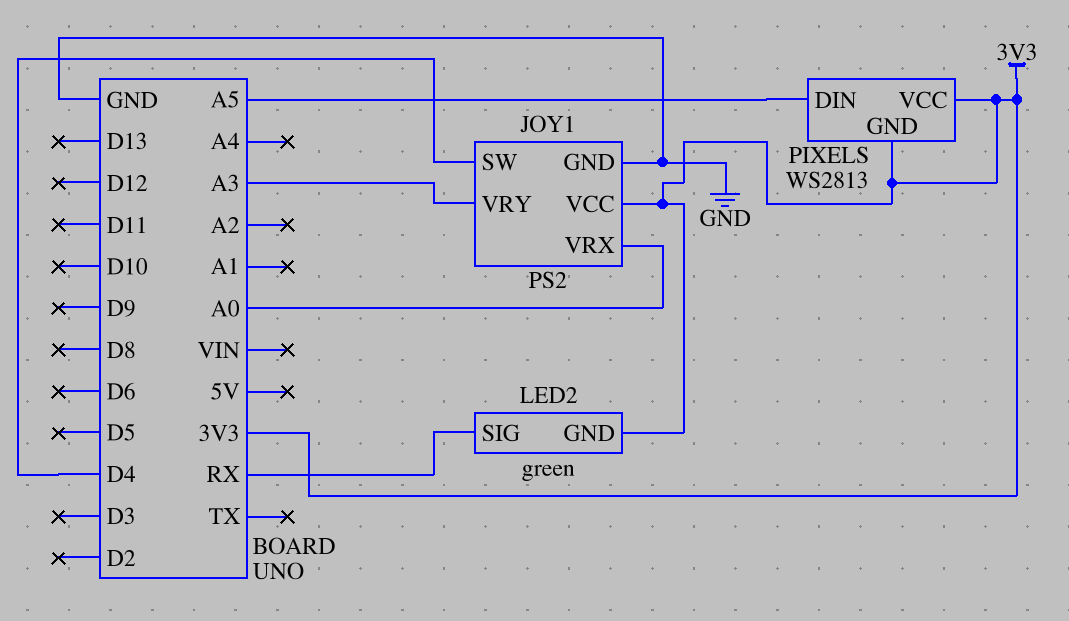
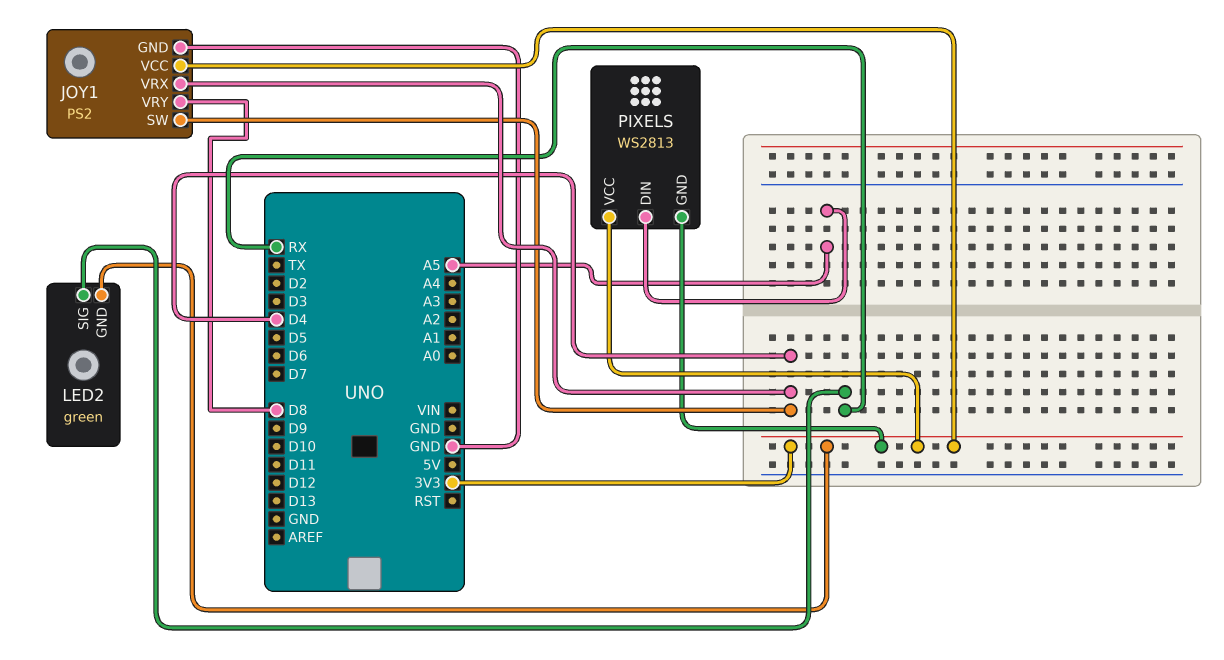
JOY1 pin VRX: A0 -> D4
JOY1 pin VRY: A3 -> D8

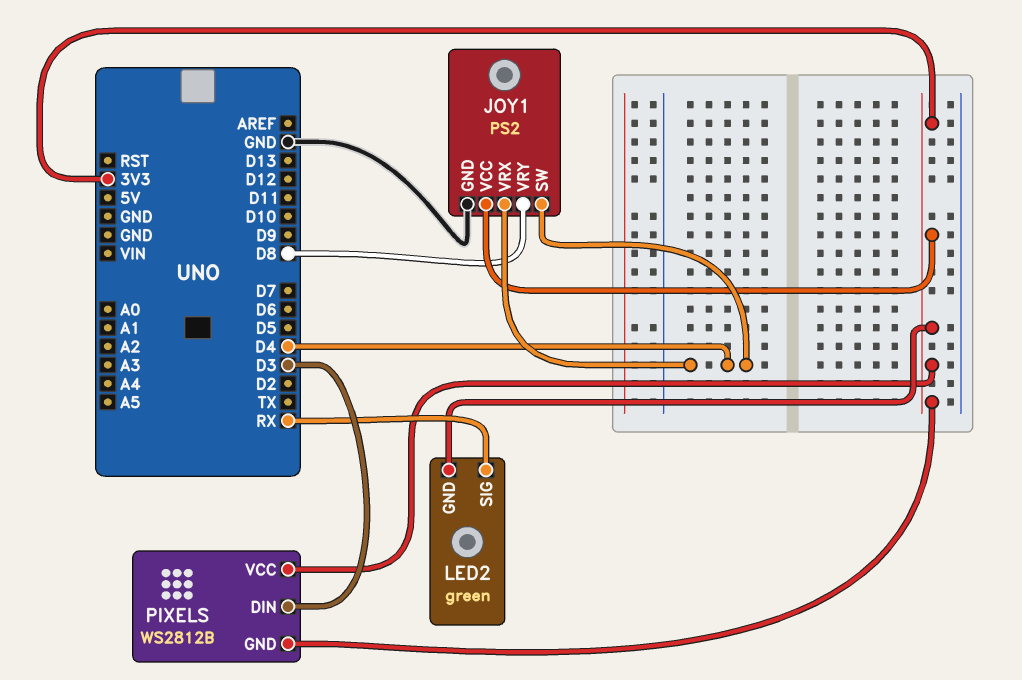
PIXELS: WS2813 -> WS2812B
PIXELS pin DIN: A5 -> D3

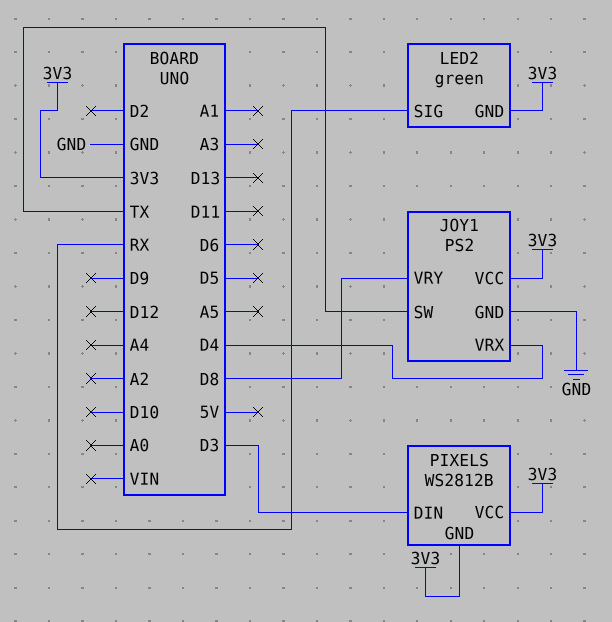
JOY1 pin SW: D4 -> TX

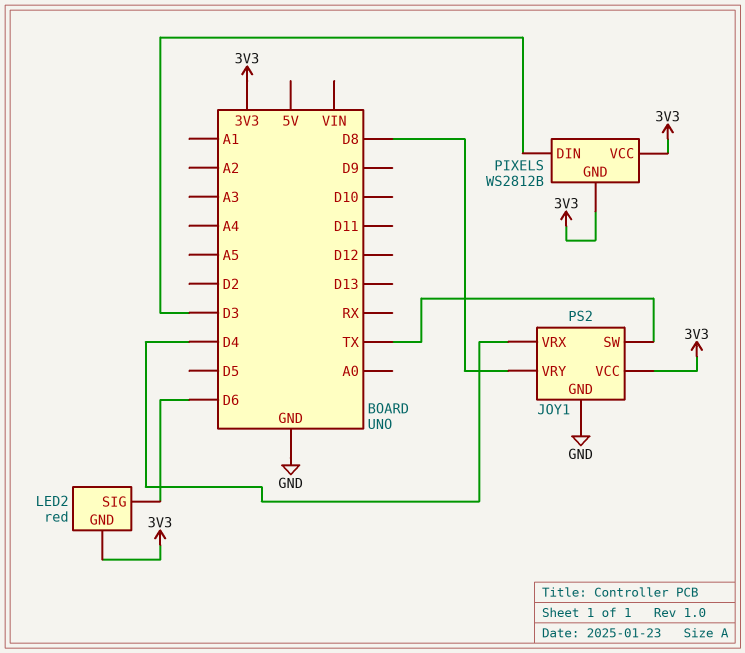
LED2: green -> red
LED2 pin SIG: RX -> D6

